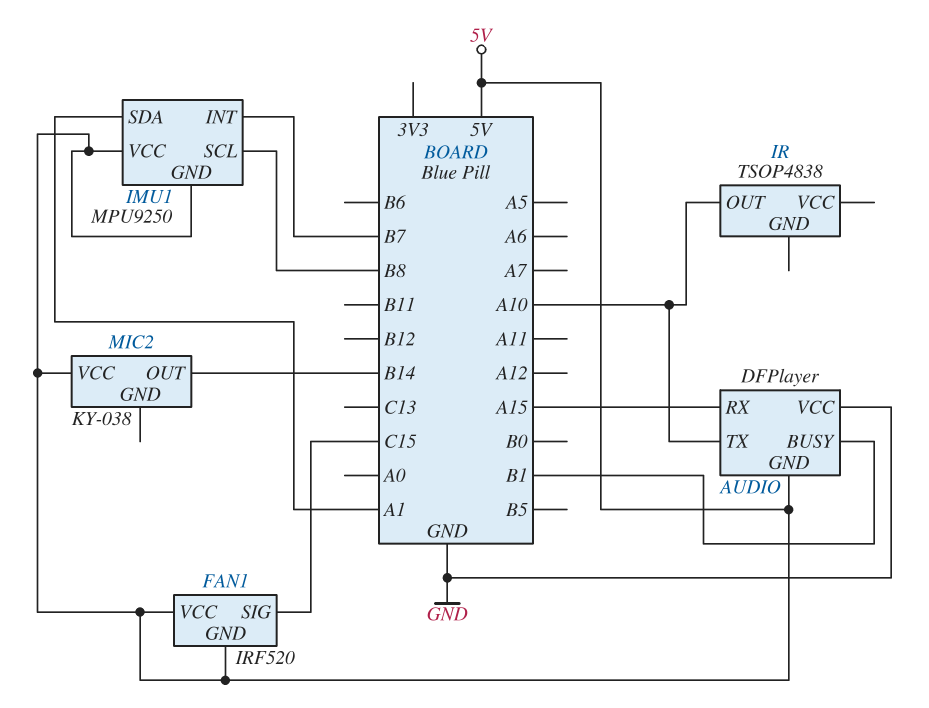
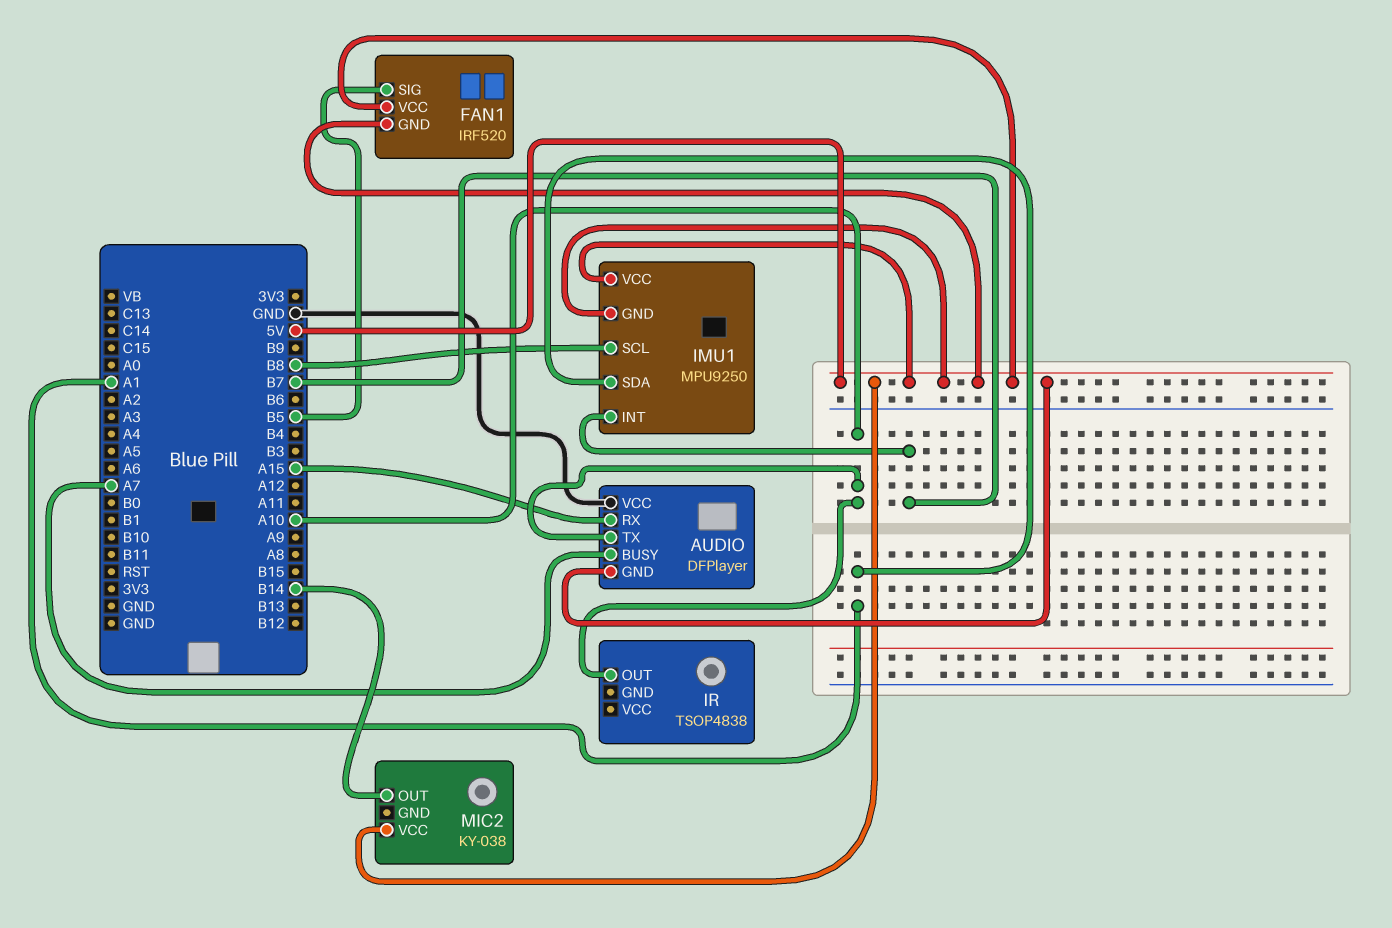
AUDIO pin BUSY: B1 -> A7
FAN1 pin SIG: C15 -> B5

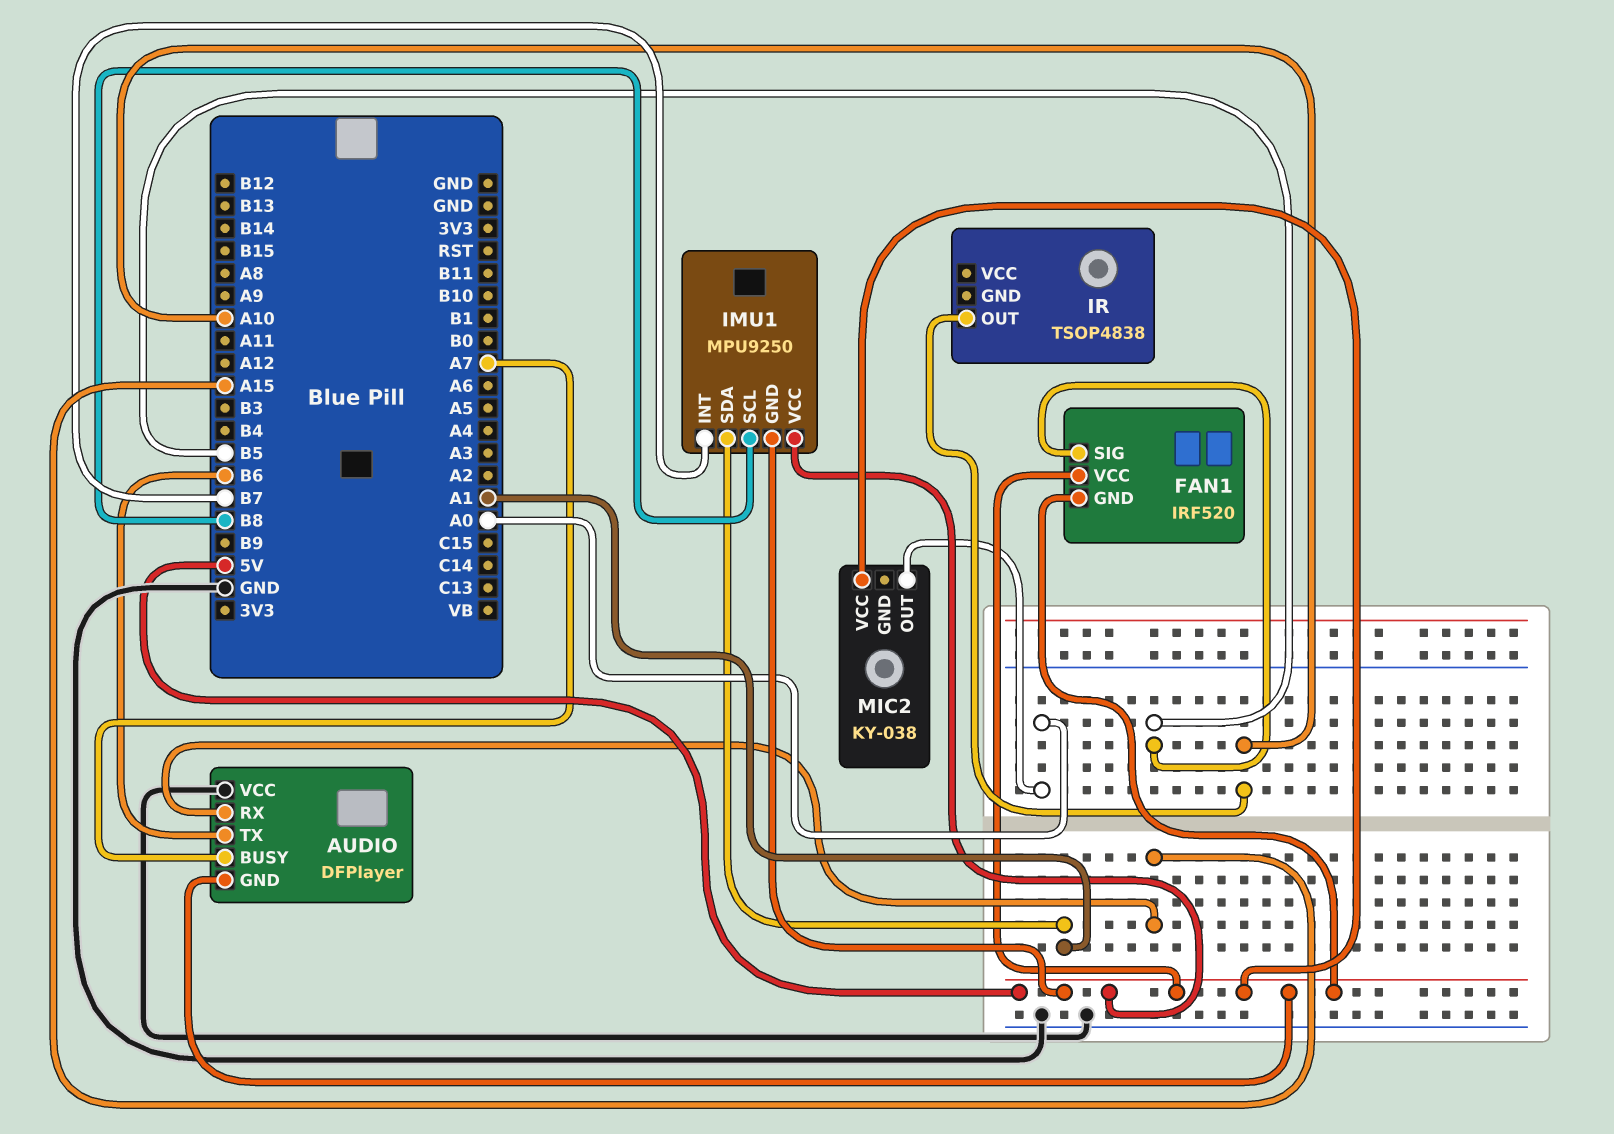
AUDIO pin TX: A10 -> B6
MIC2 pin OUT: B14 -> A0

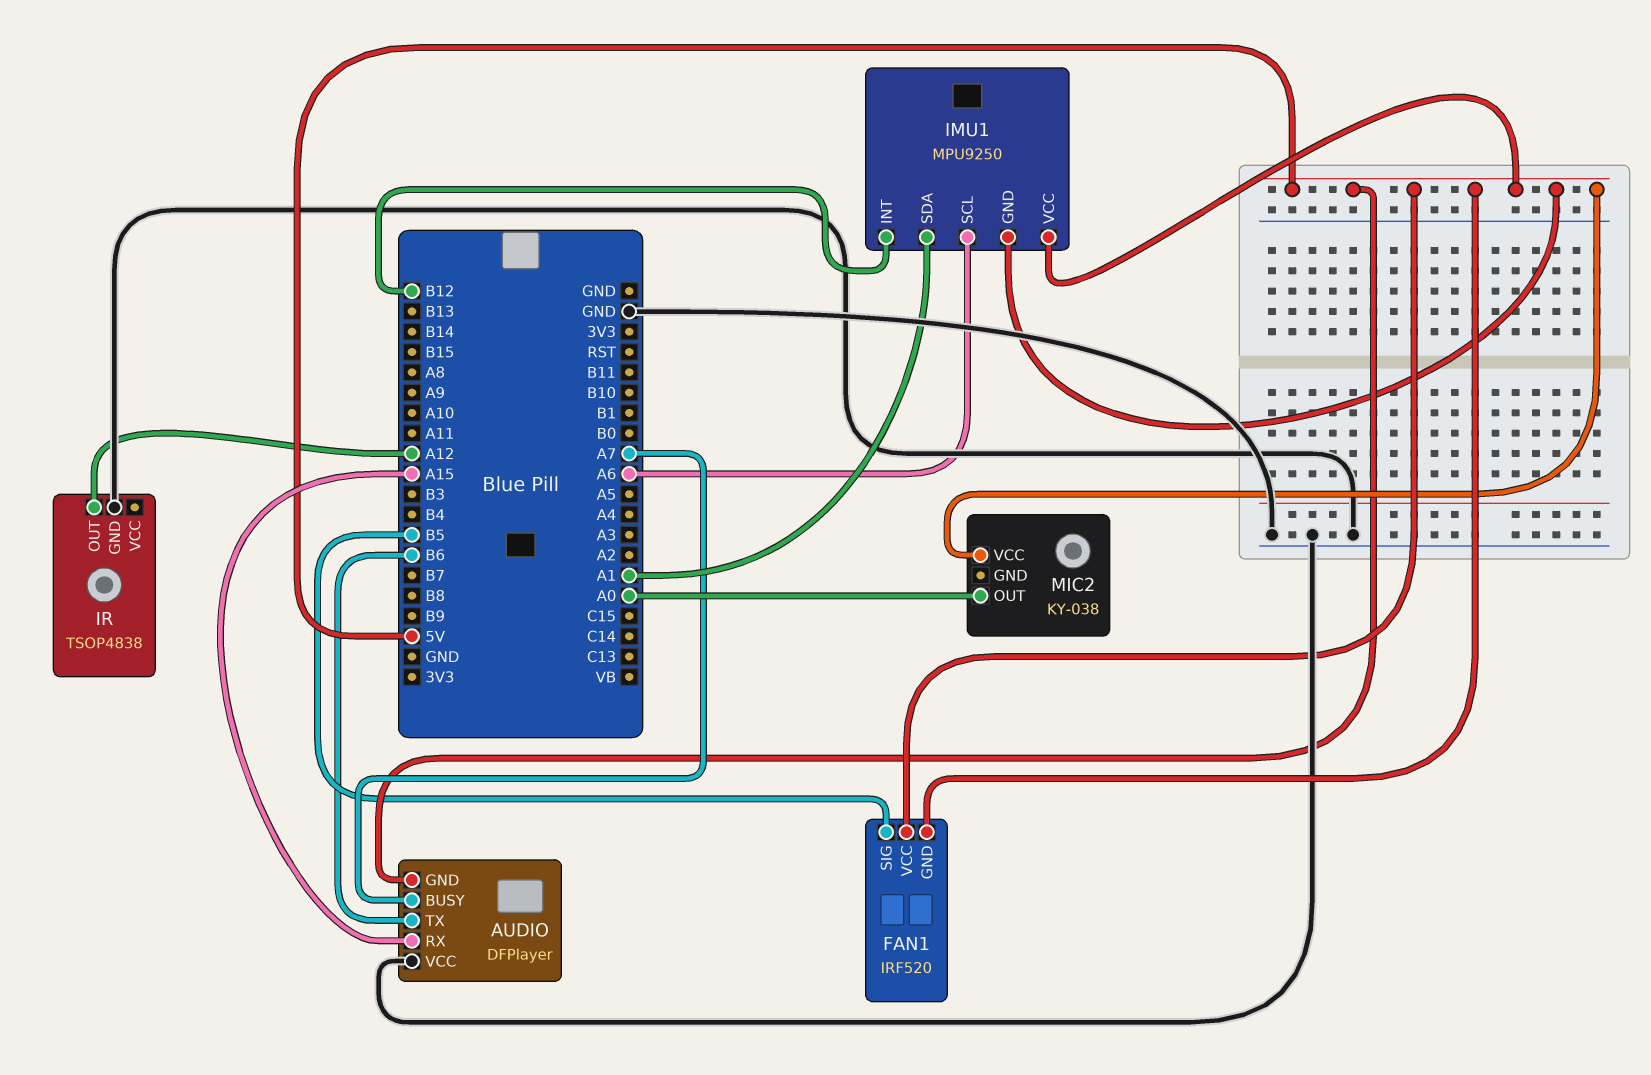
IMU1 pin INT: B7 -> B12
IMU1 pin SCL: B8 -> A6
IR pin GND: none -> GND
IR pin OUT: A10 -> A12

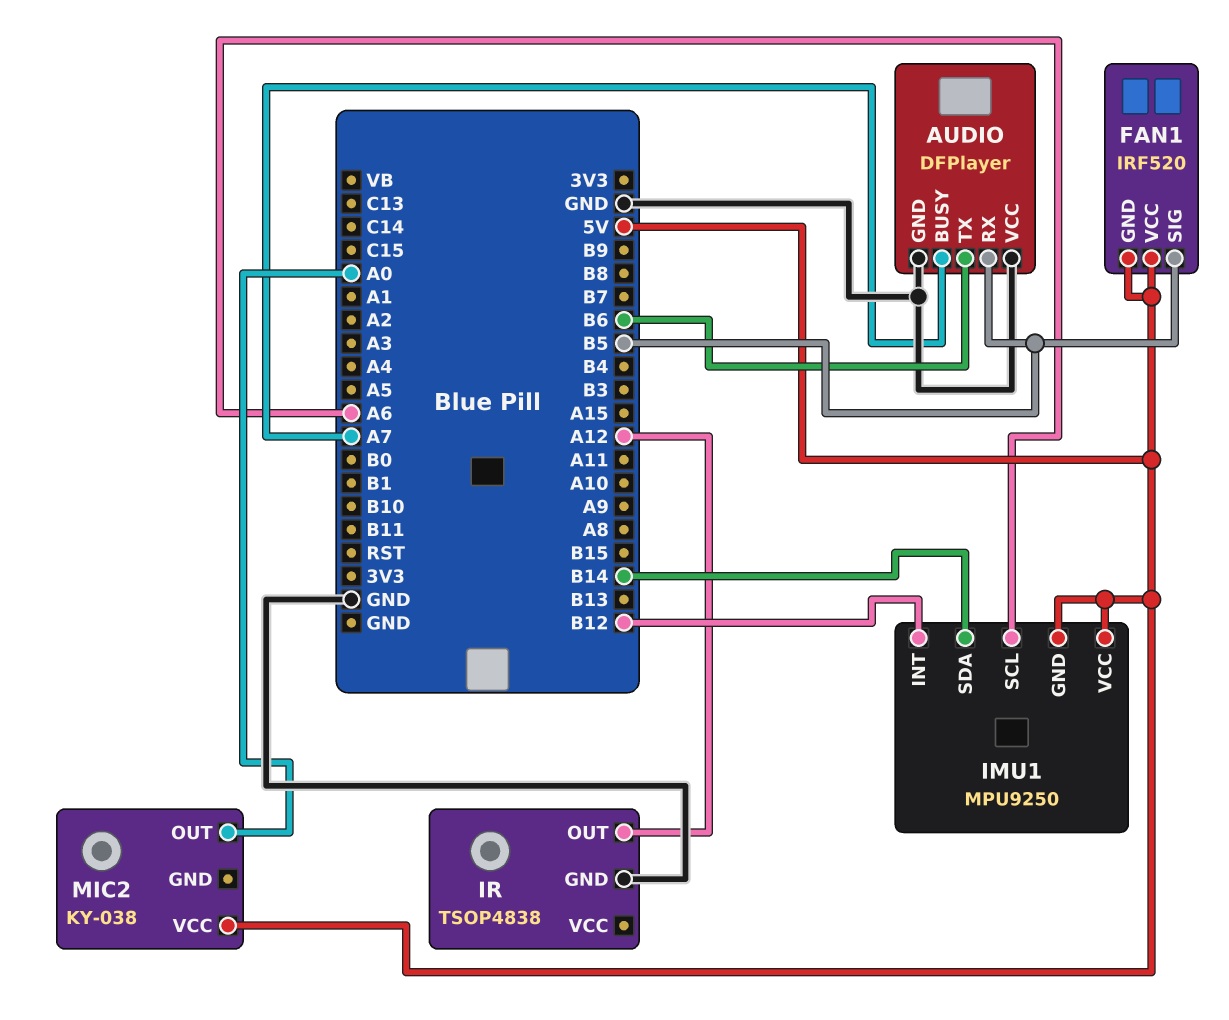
AUDIO pin GND: 5V -> GND
AUDIO pin RX: A15 -> B5
IMU1 pin SDA: A1 -> B14

